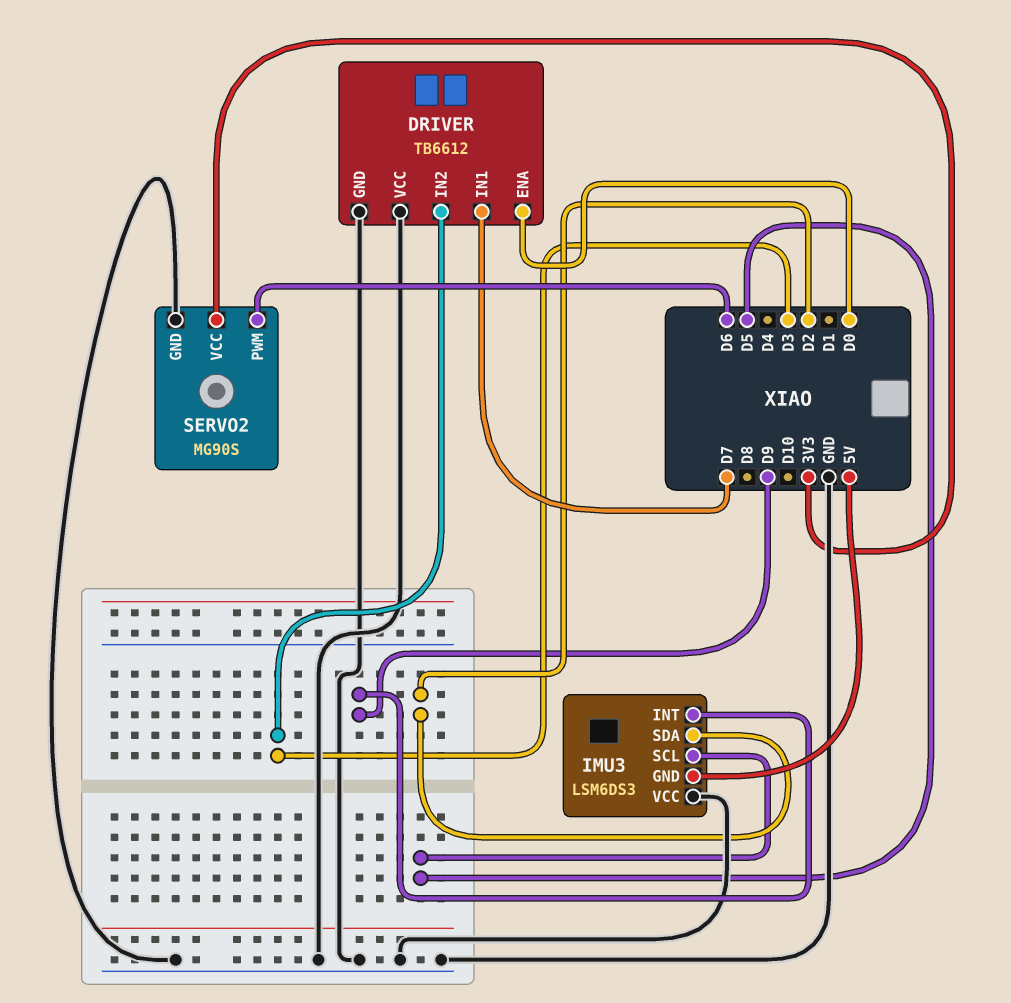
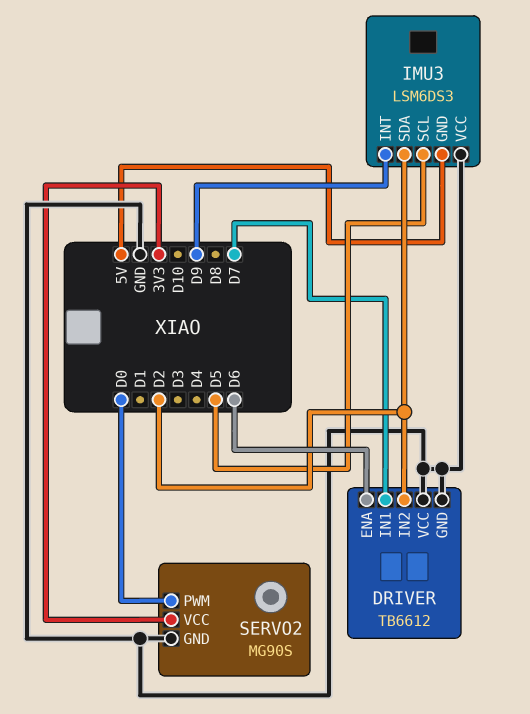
DRIVER pin ENA: D0 -> D6
DRIVER pin IN2: D3 -> D2
SERVO2 pin PWM: D6 -> D0

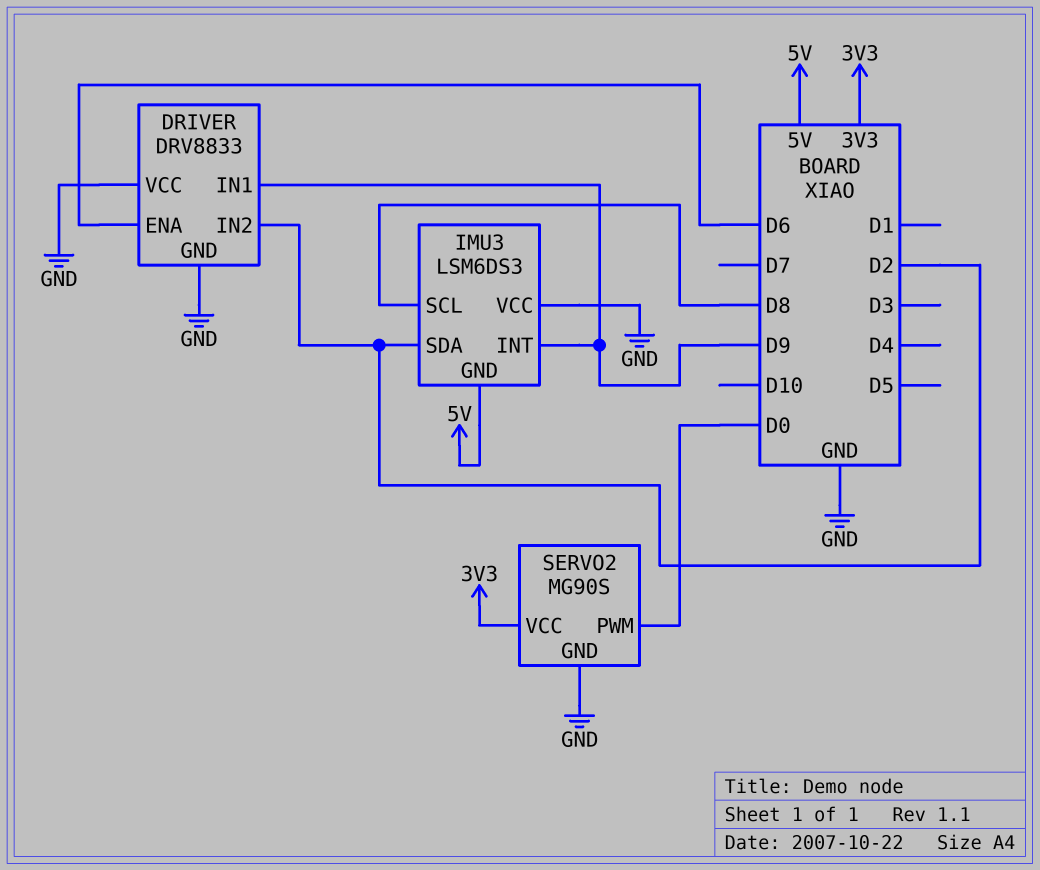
DRIVER: TB6612 -> DRV8833
DRIVER pin IN1: D7 -> D9
IMU3 pin SCL: D5 -> D8

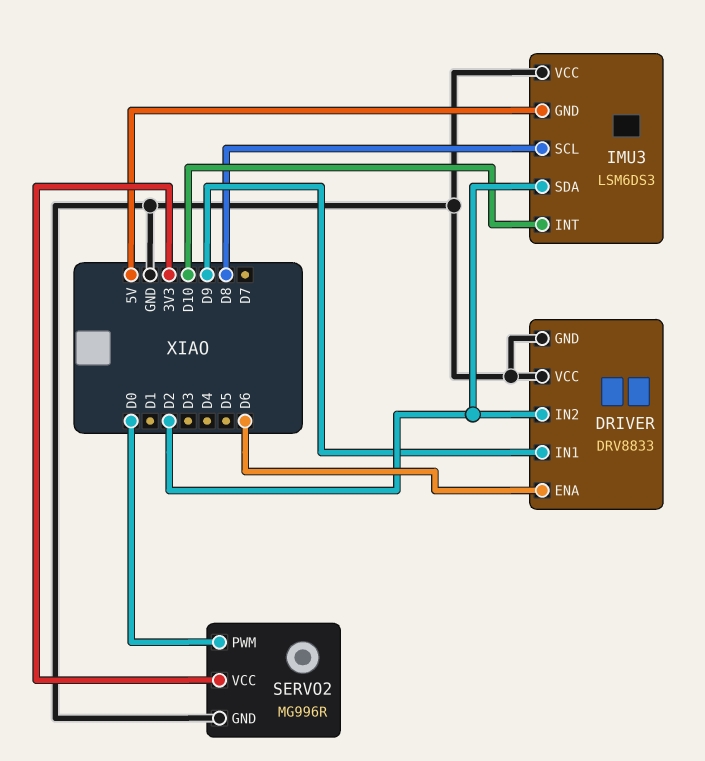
IMU3 pin INT: D9 -> D10
SERVO2: MG90S -> MG996R

